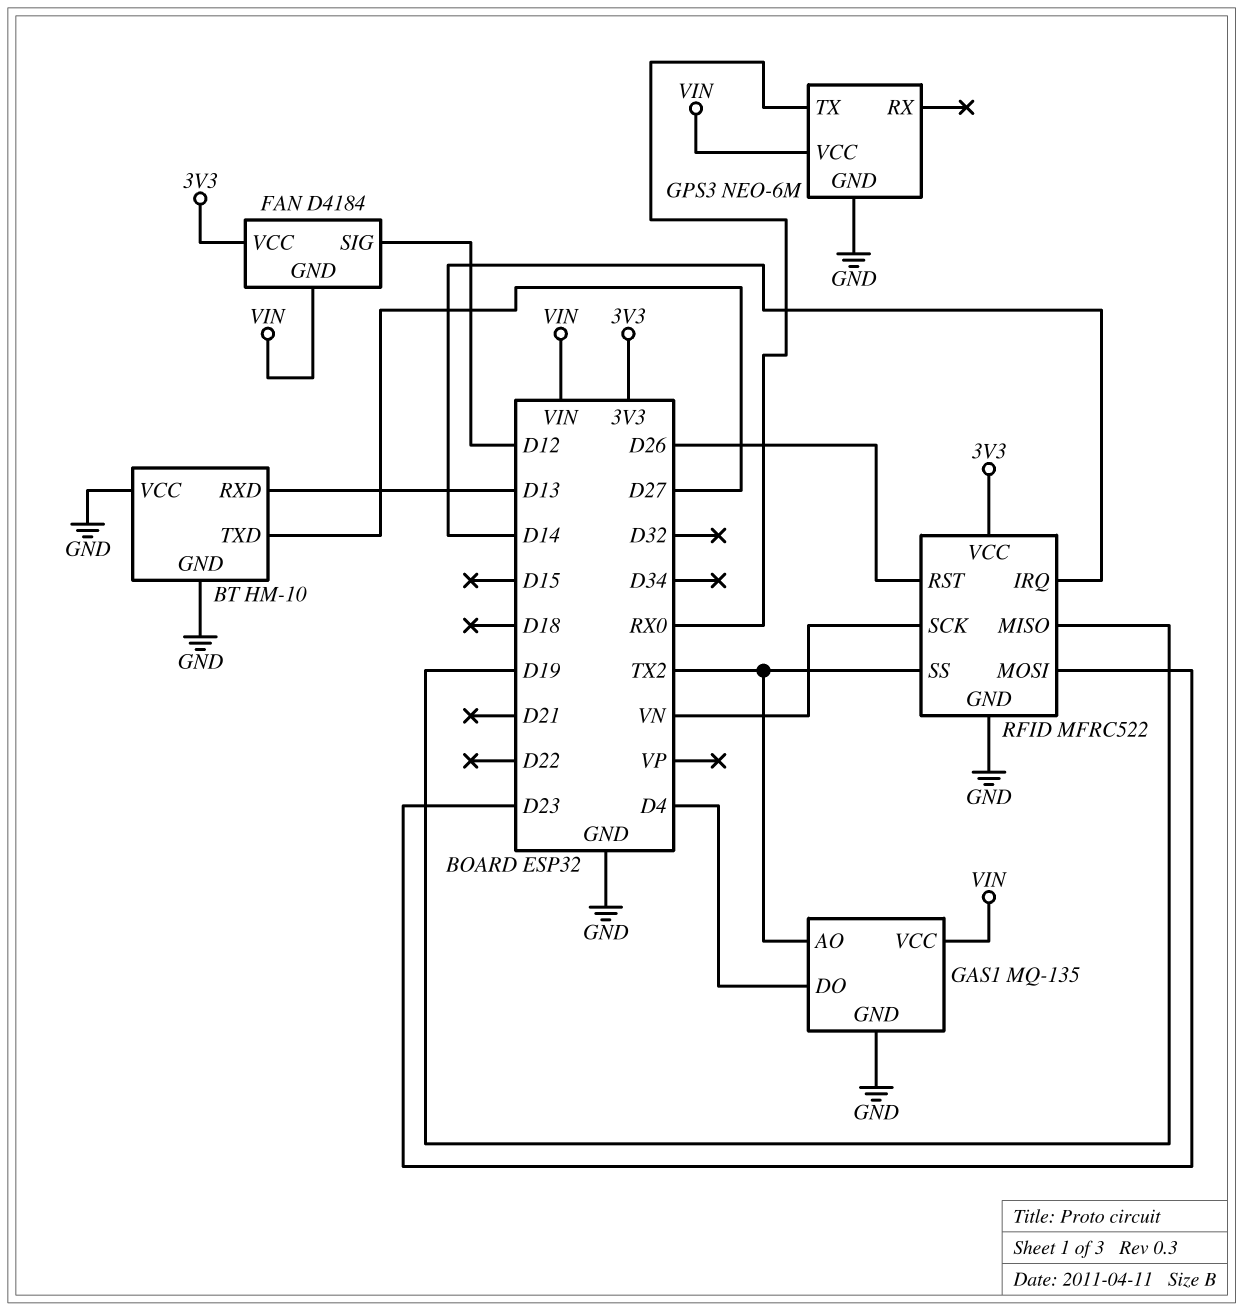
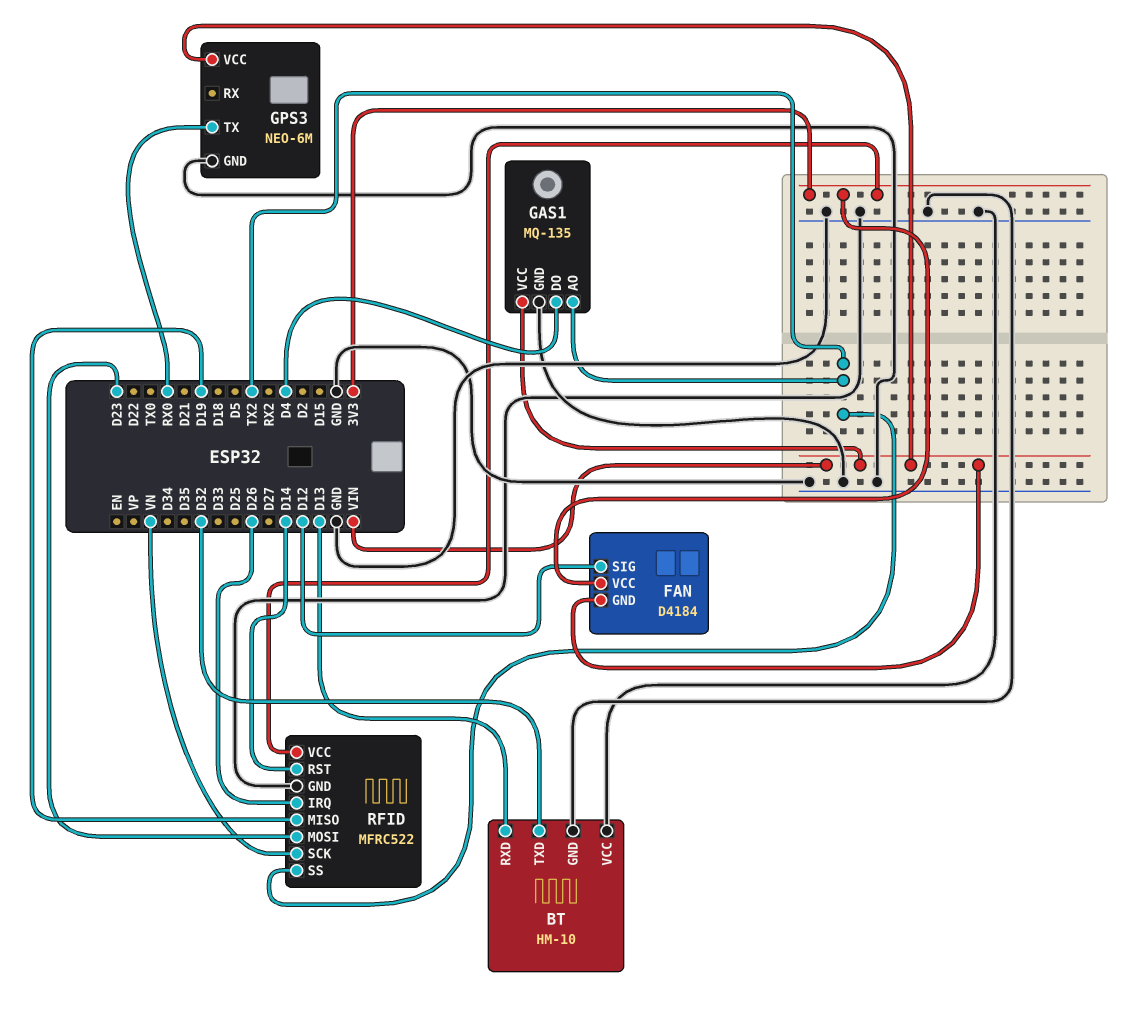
BT pin TXD: D27 -> D32
RFID pin IRQ: D14 -> D26
RFID pin RST: D26 -> D14

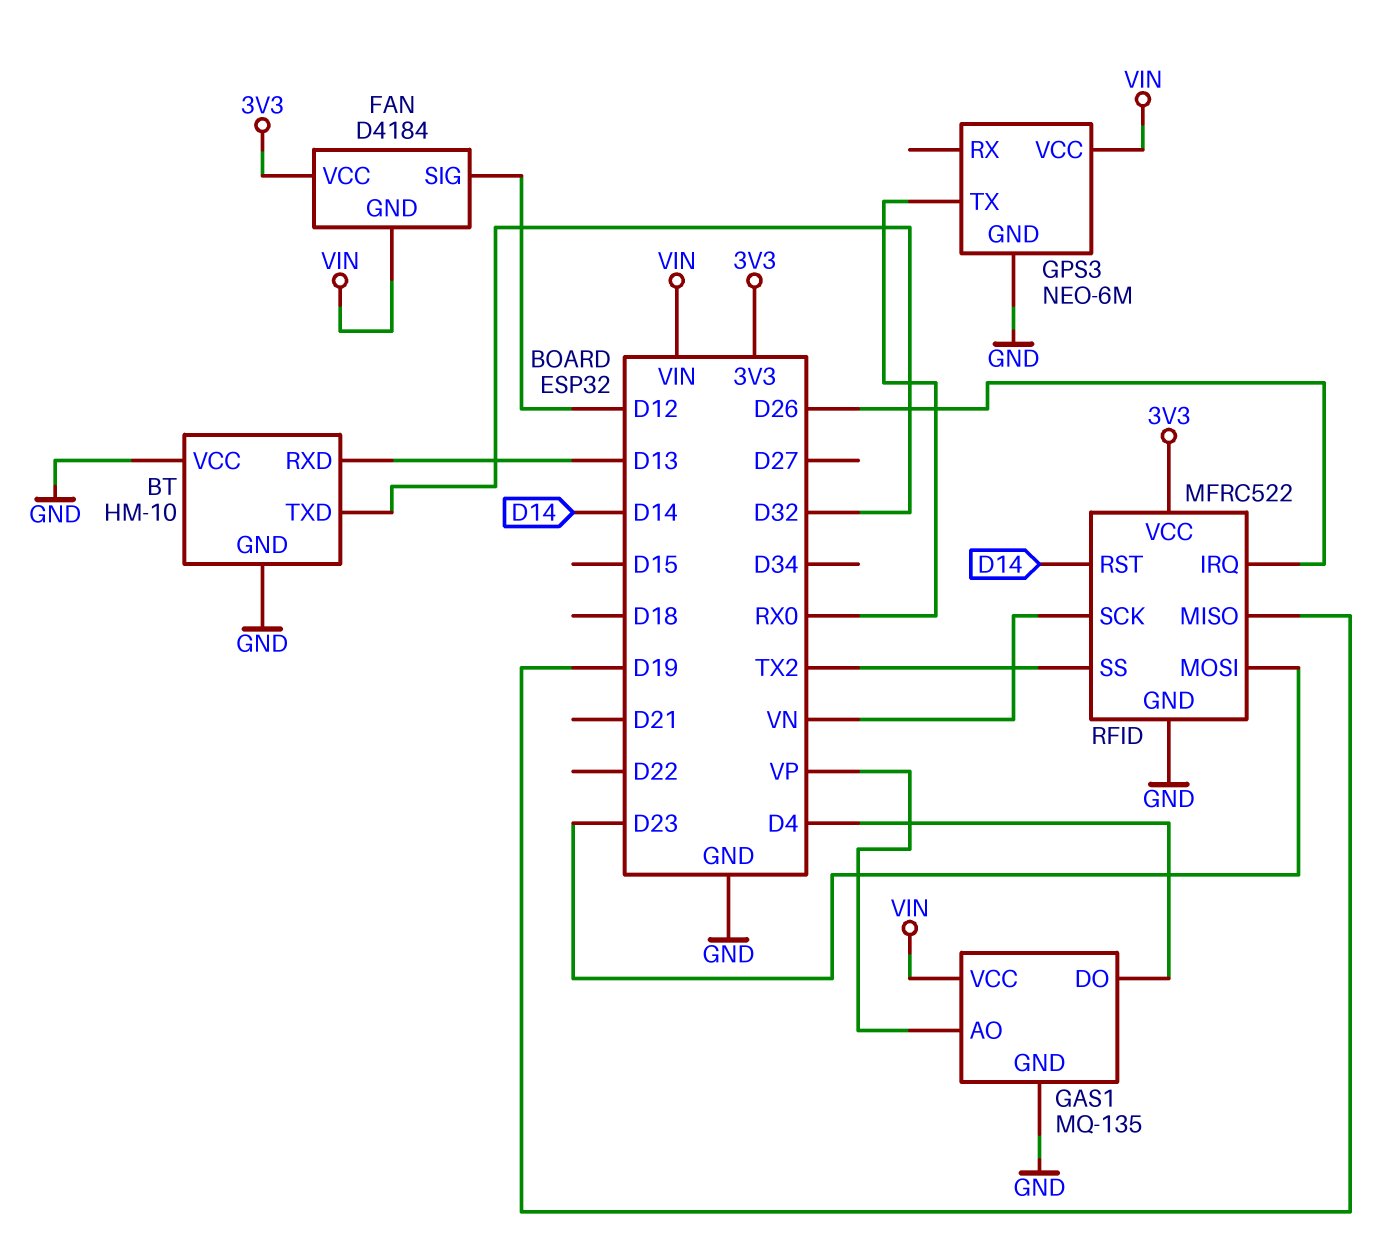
GAS1 pin AO: TX2 -> VP

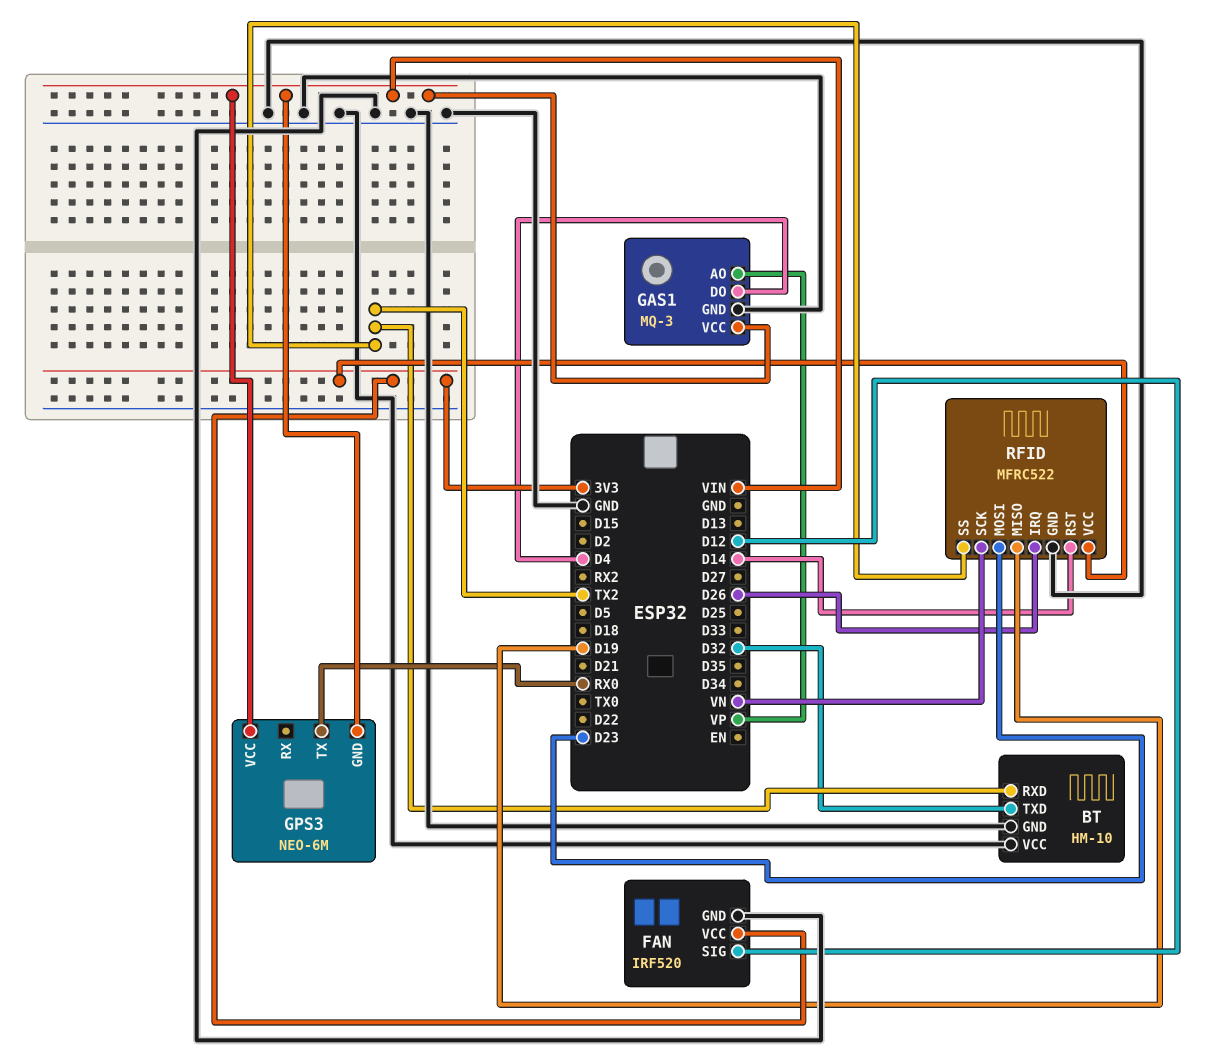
BT pin RXD: D13 -> TX2
FAN: D4184 -> IRF520
FAN pin GND: VIN -> GND
GAS1: MQ-135 -> MQ-3
GPS3 pin GND: GND -> VIN

